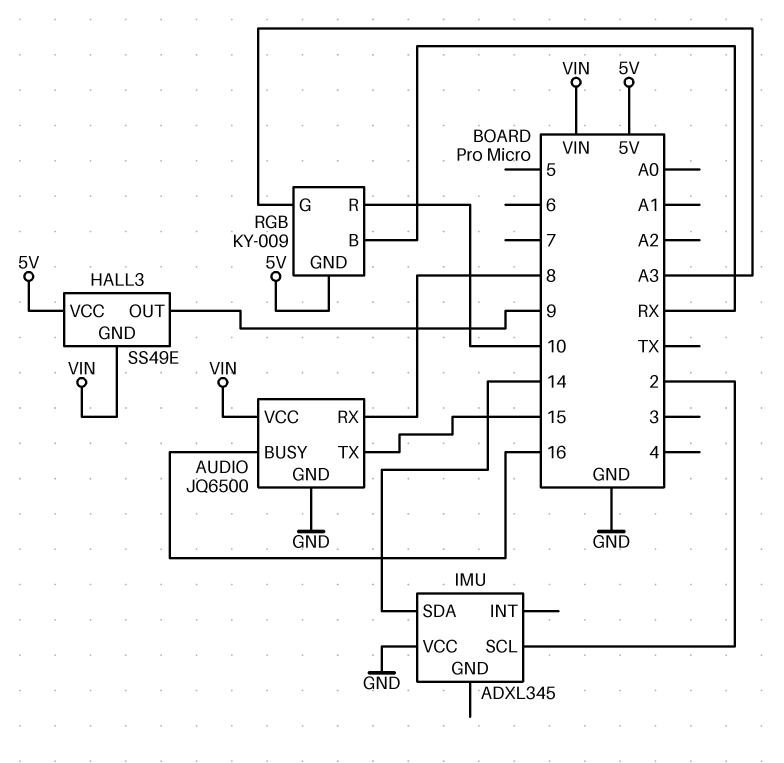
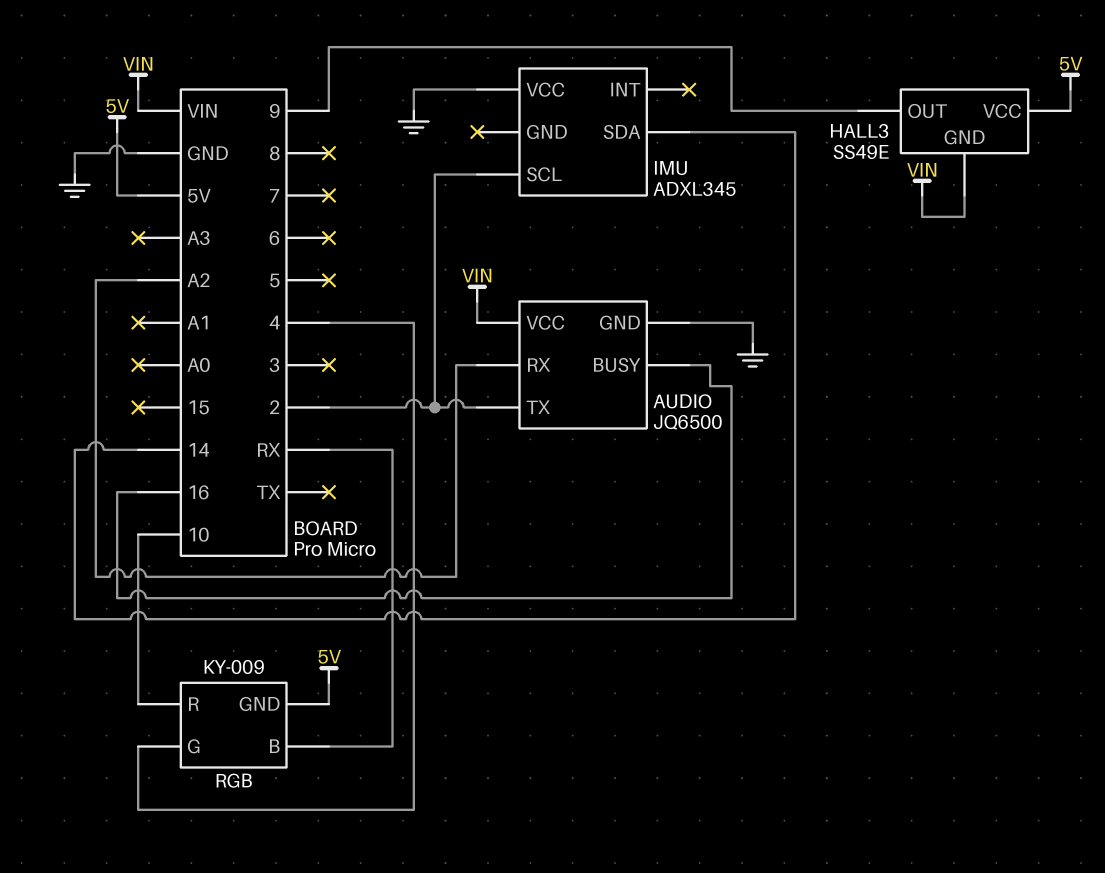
AUDIO pin RX: 8 -> A2
AUDIO pin TX: 15 -> 2
RGB pin G: A3 -> 4

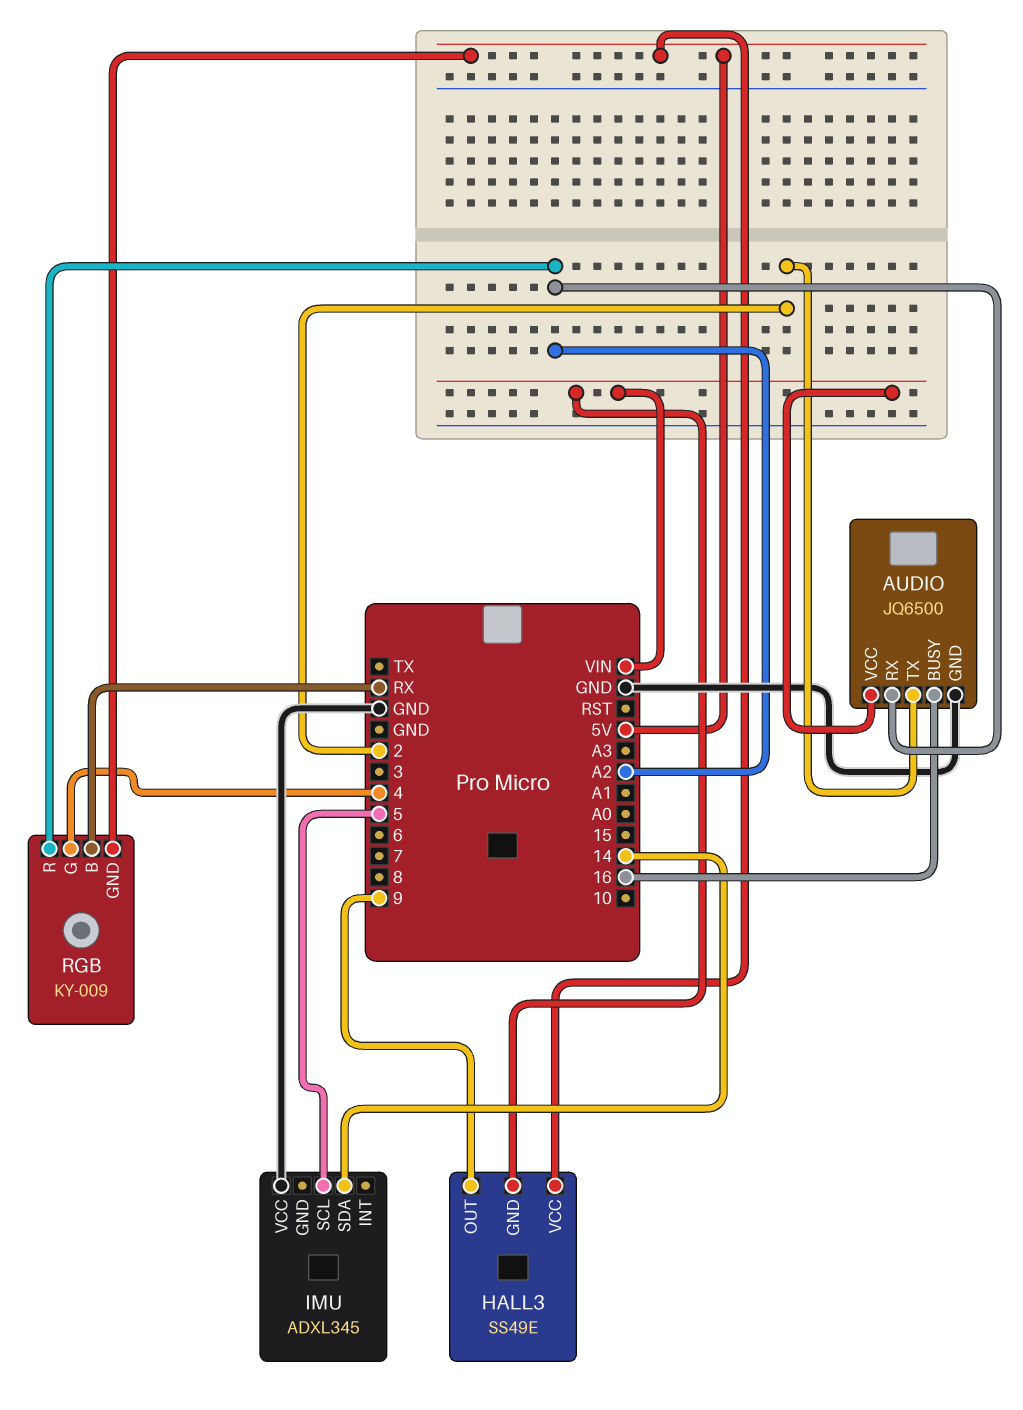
IMU pin SCL: 2 -> 5
RGB pin R: 10 -> A2

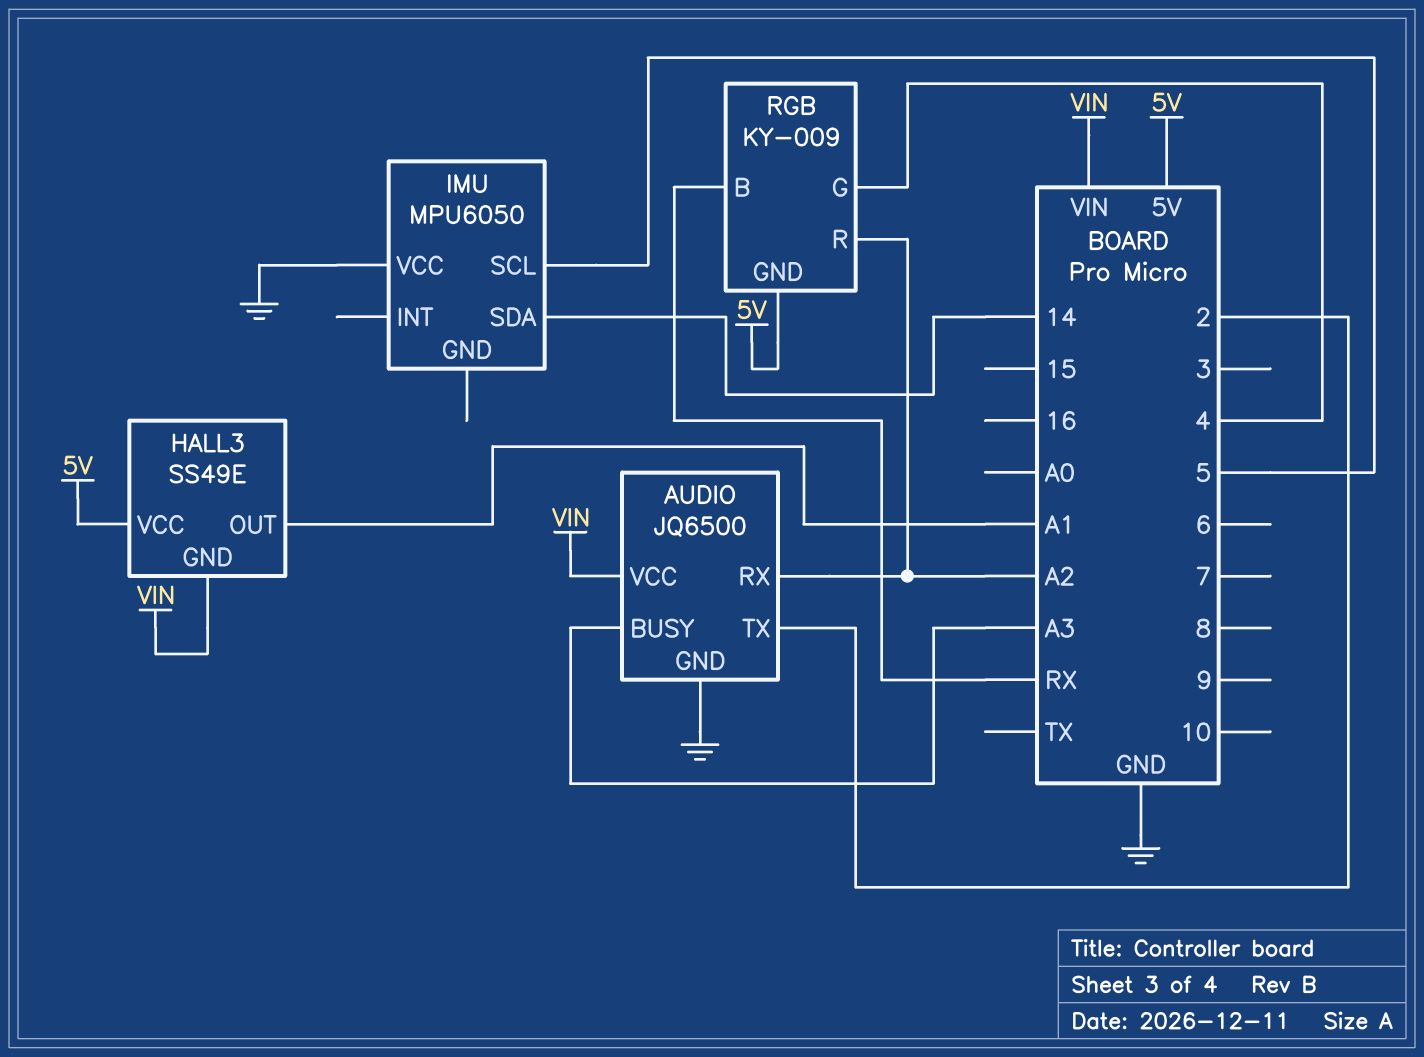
AUDIO pin BUSY: 16 -> A3
HALL3 pin OUT: 9 -> A1
IMU: ADXL345 -> MPU6050

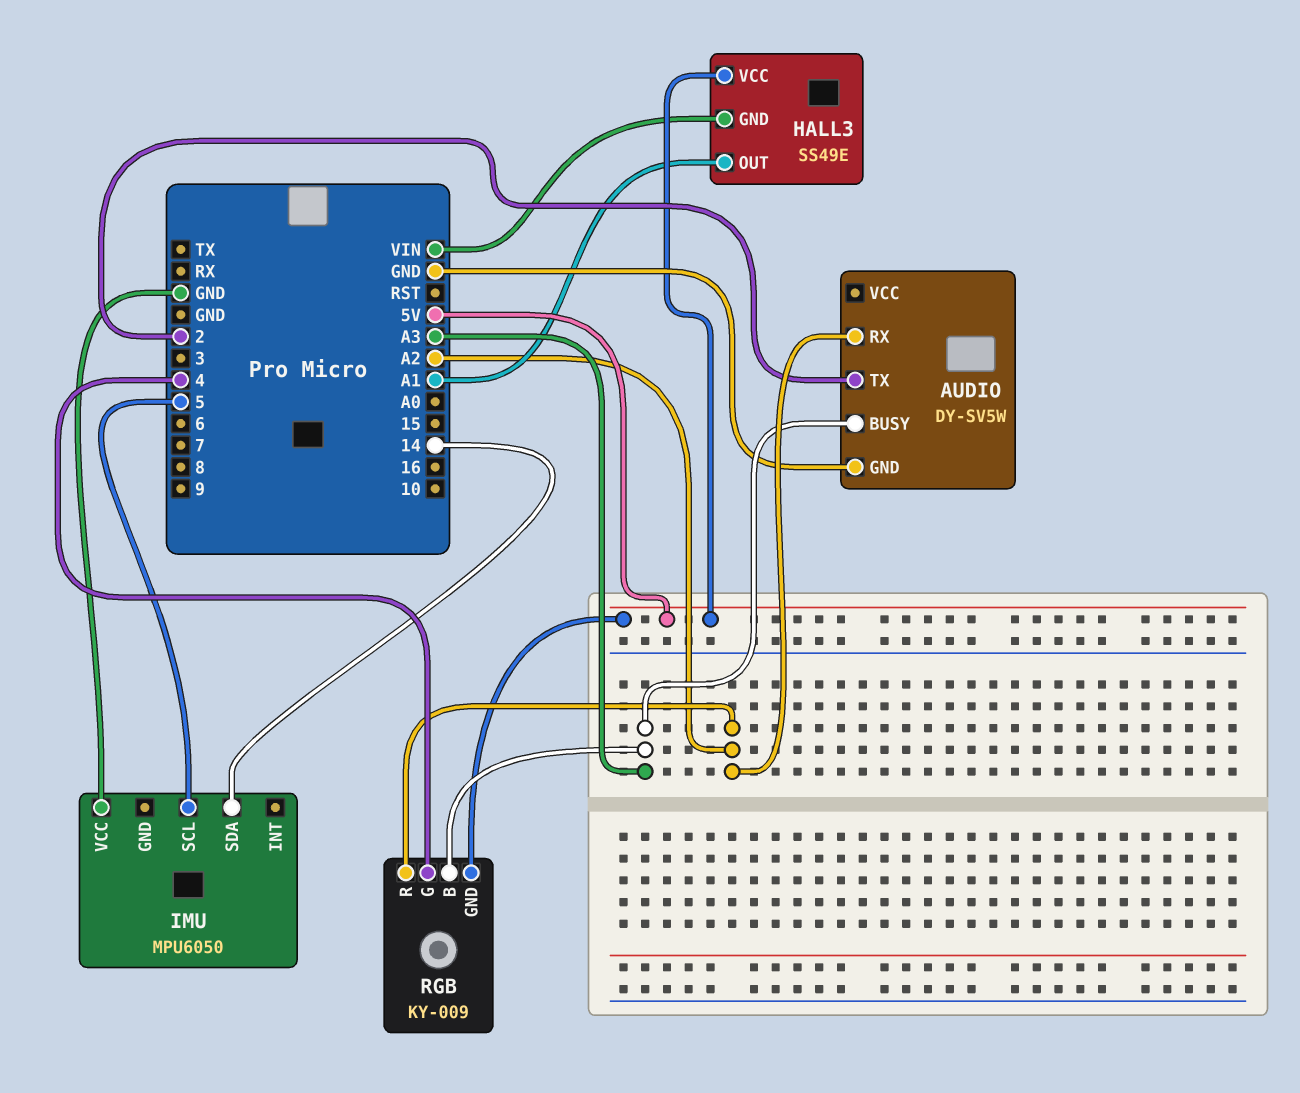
AUDIO: JQ6500 -> DY-SV5W
AUDIO pin VCC: VIN -> none
RGB pin B: RX -> A3

